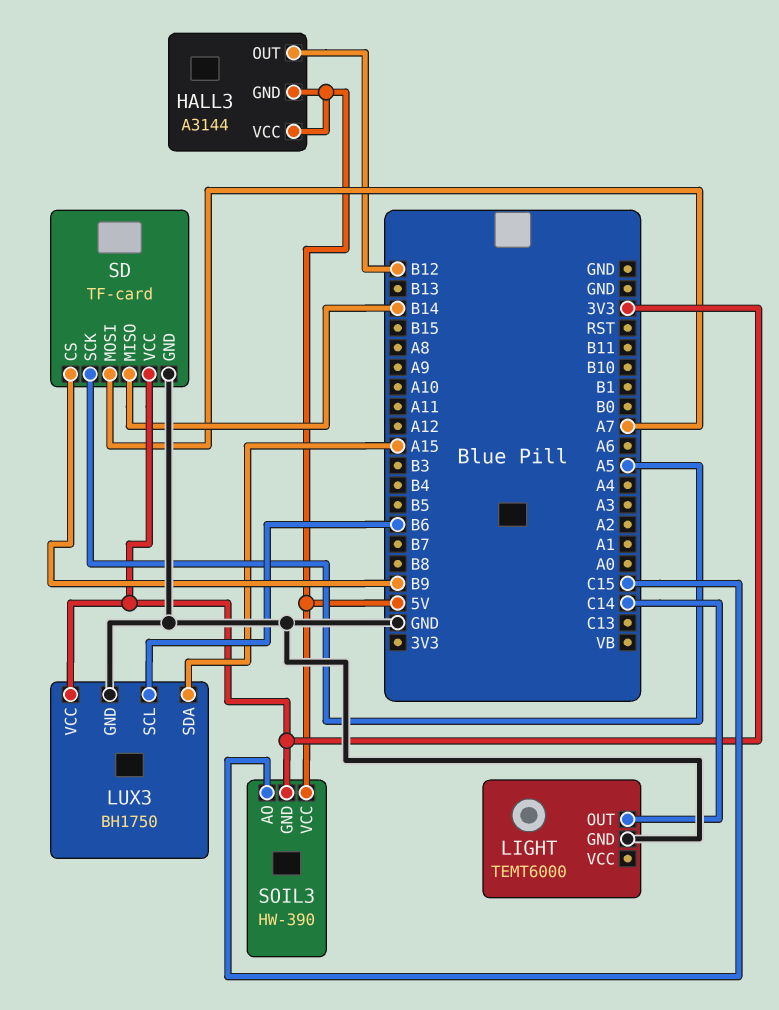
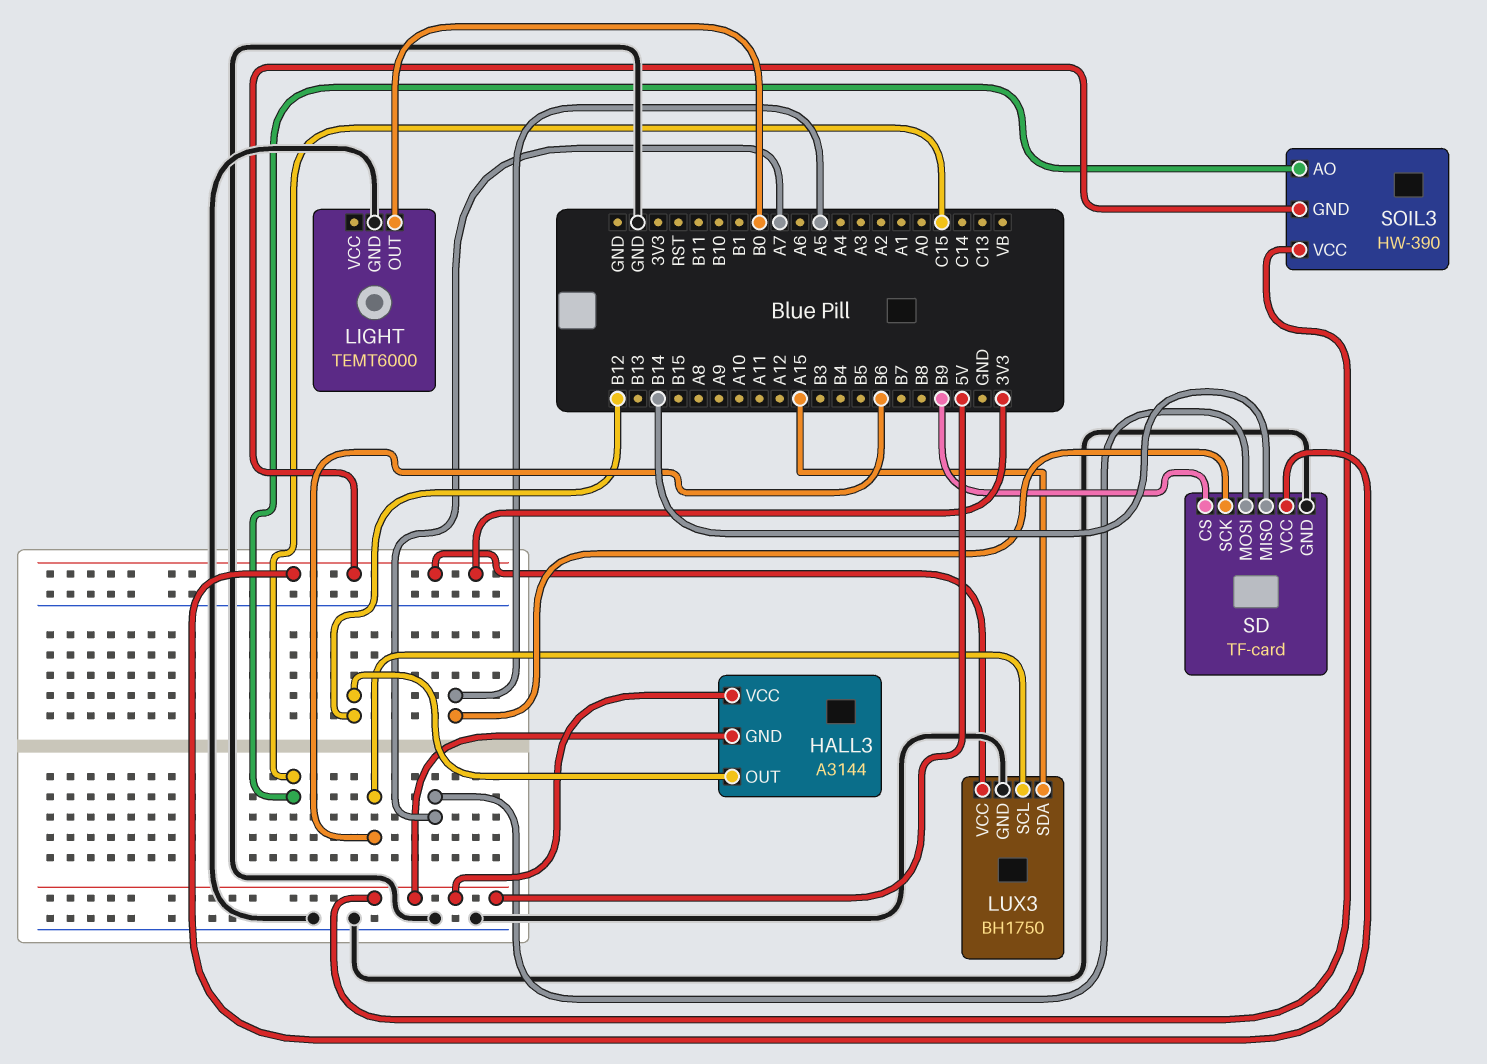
LIGHT pin OUT: C14 -> B0

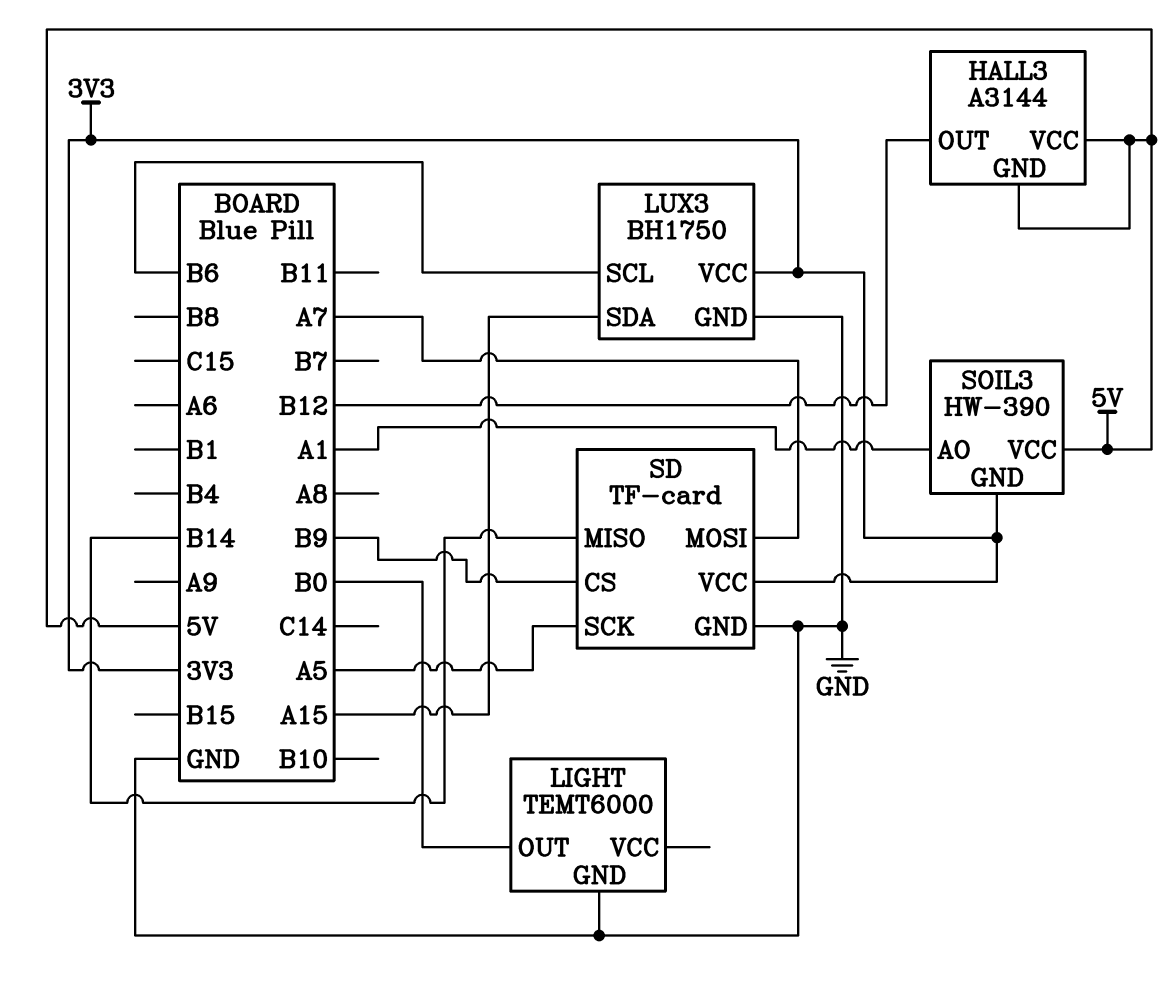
SOIL3 pin AO: C15 -> A1

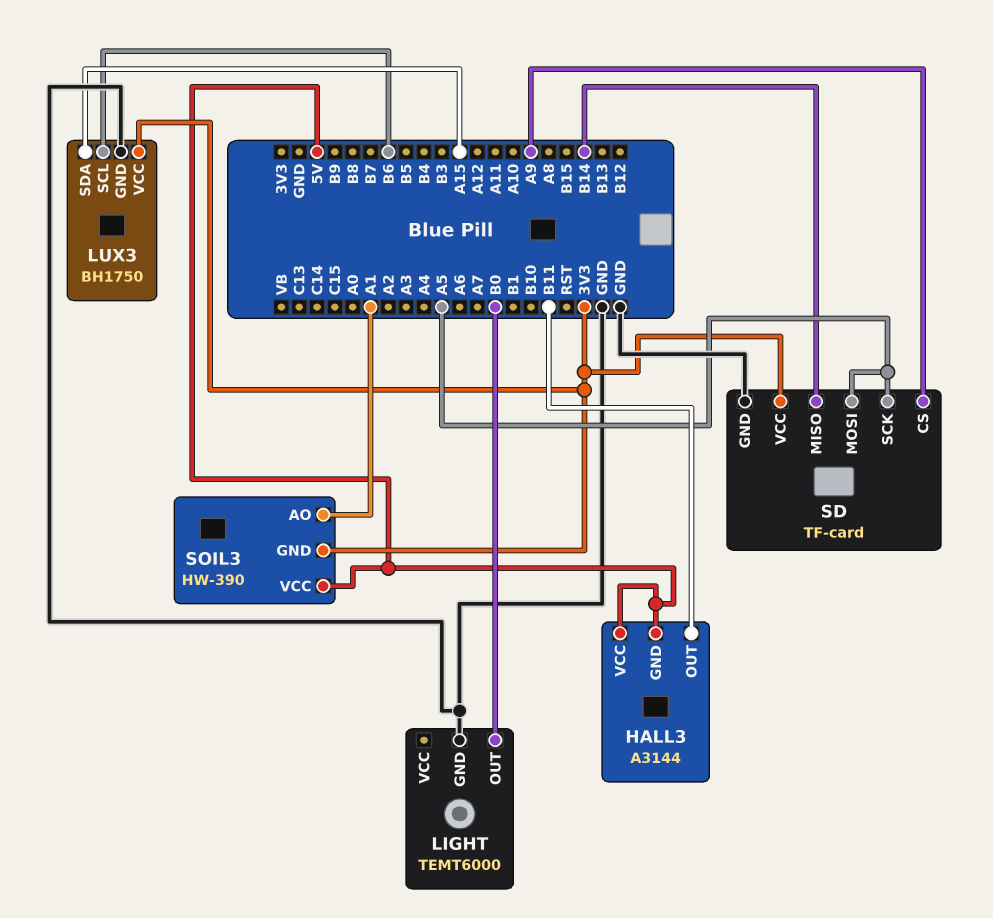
HALL3 pin OUT: B12 -> B11
SD pin CS: B9 -> A9
SD pin MOSI: A7 -> A5

